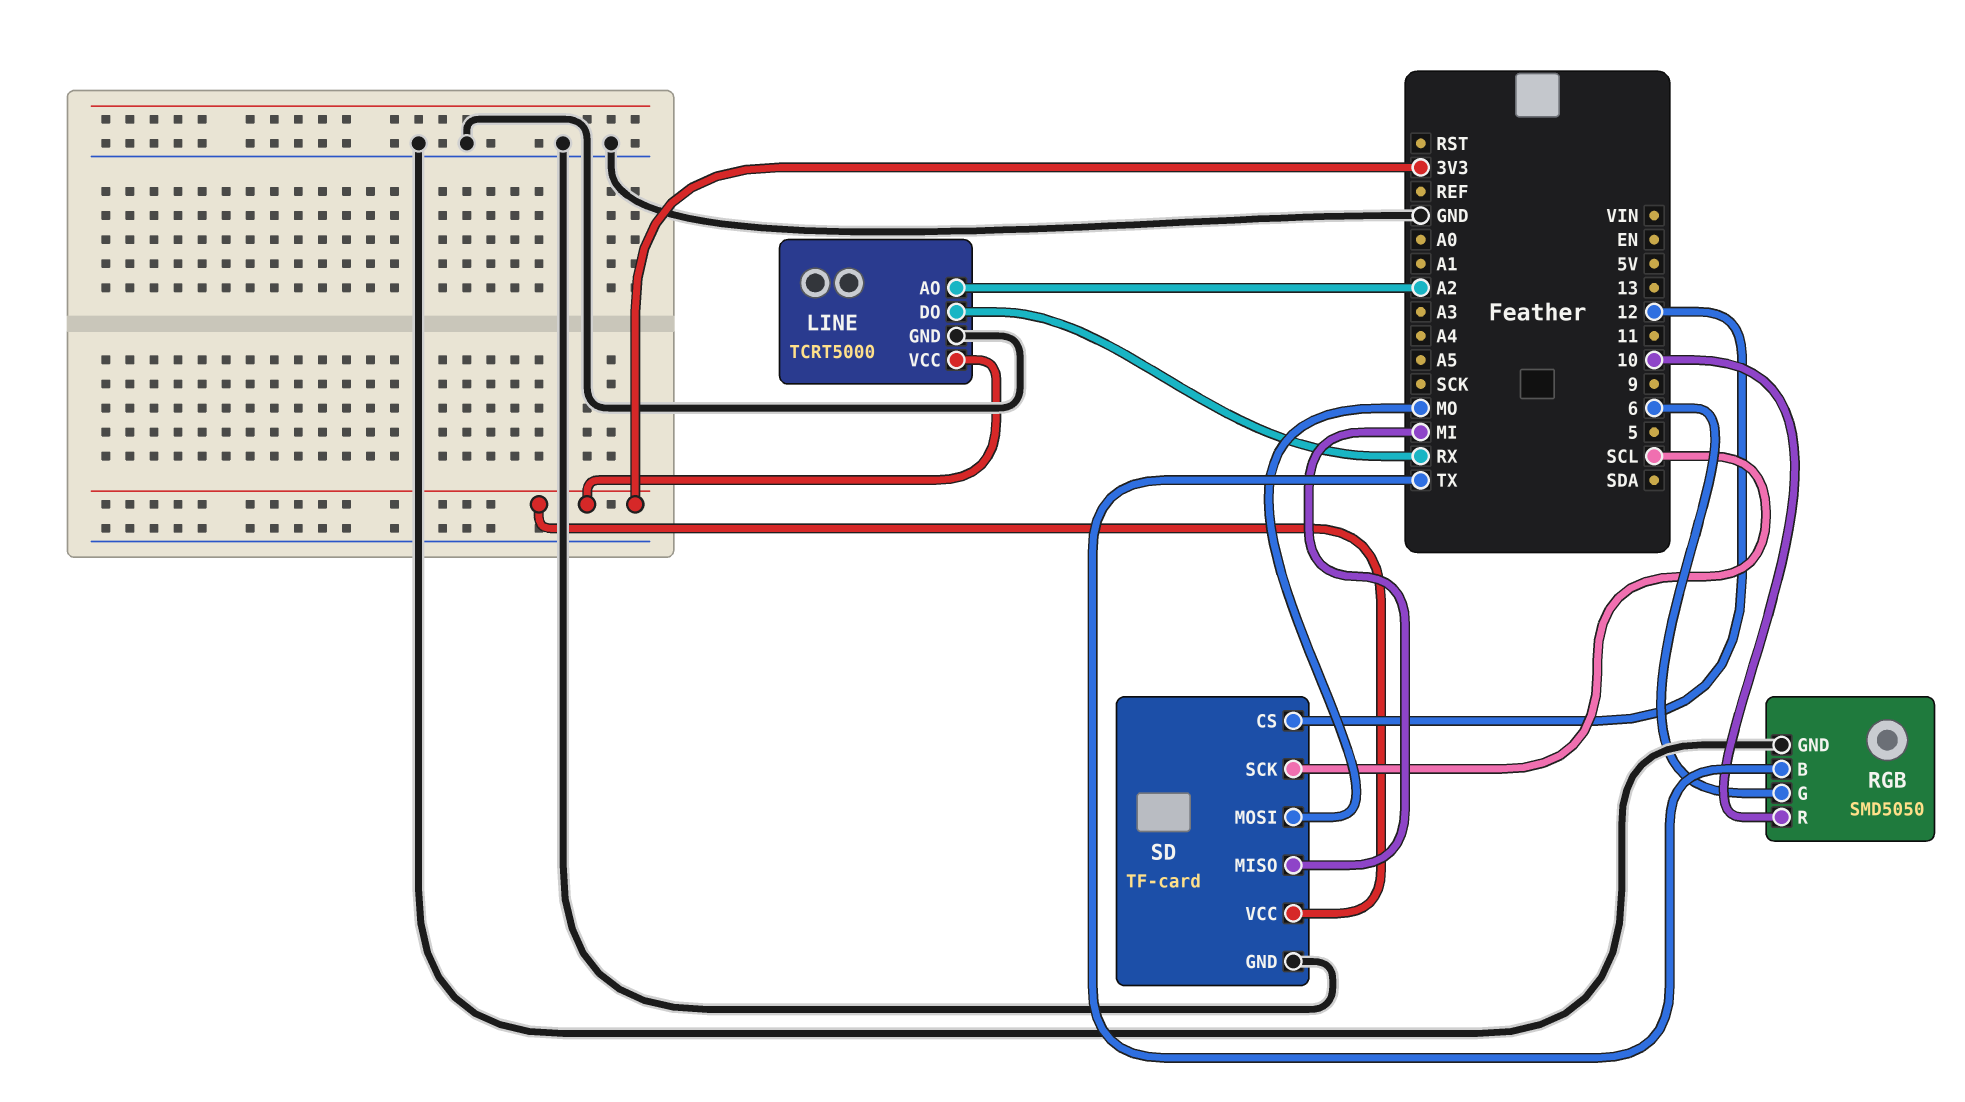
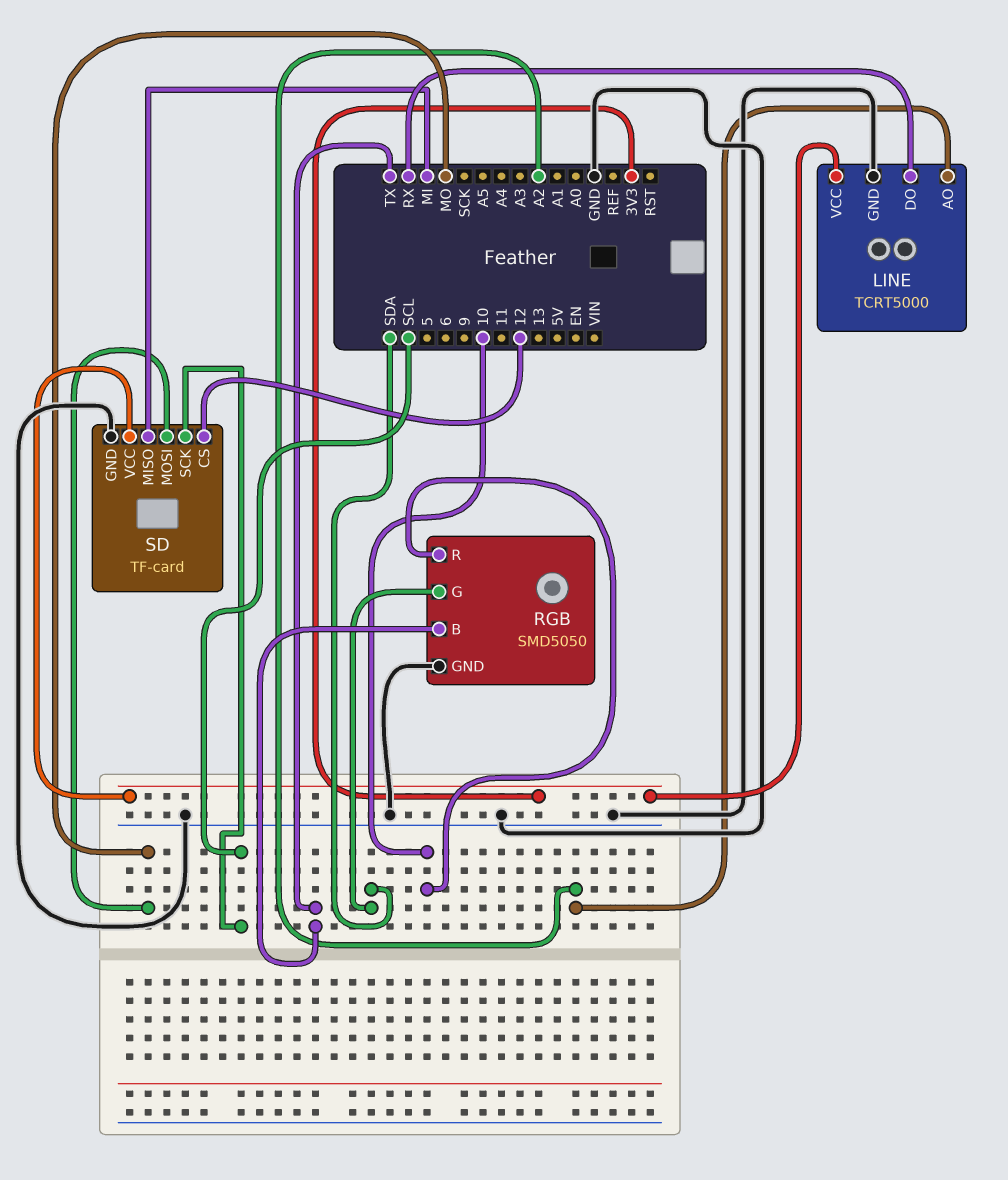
RGB pin G: 6 -> SDA

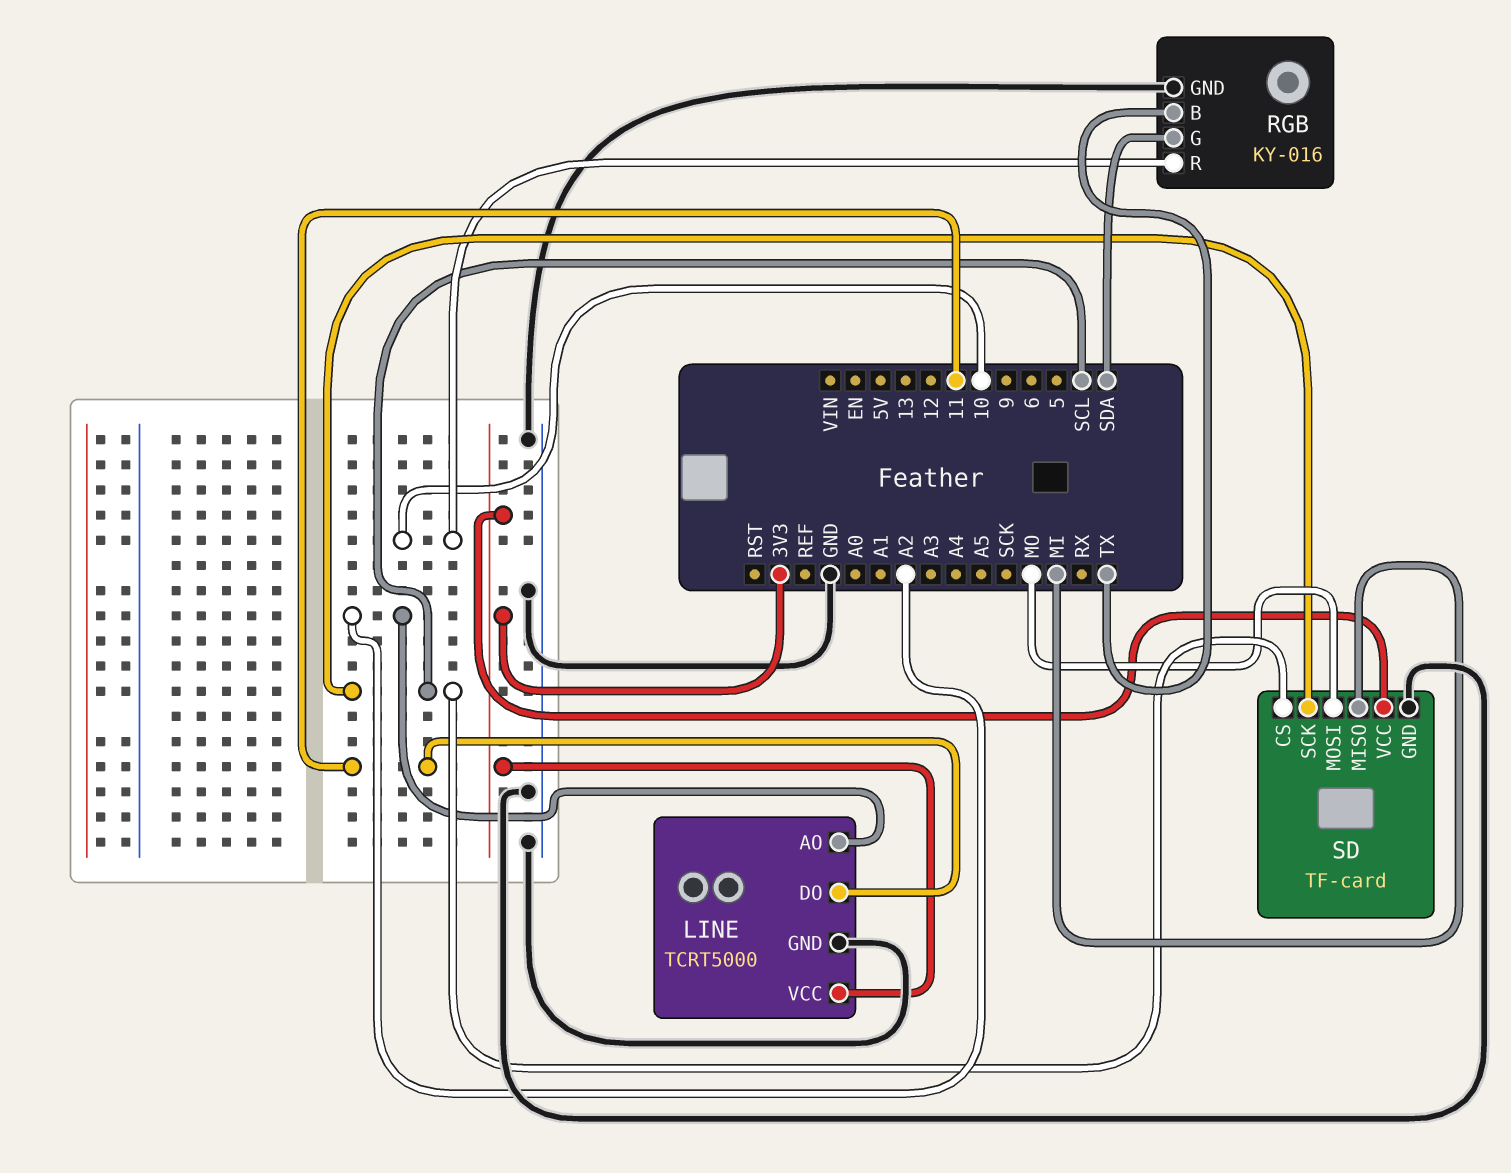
LINE pin DO: RX -> 11
RGB: SMD5050 -> KY-016
SD pin CS: 12 -> SCL

